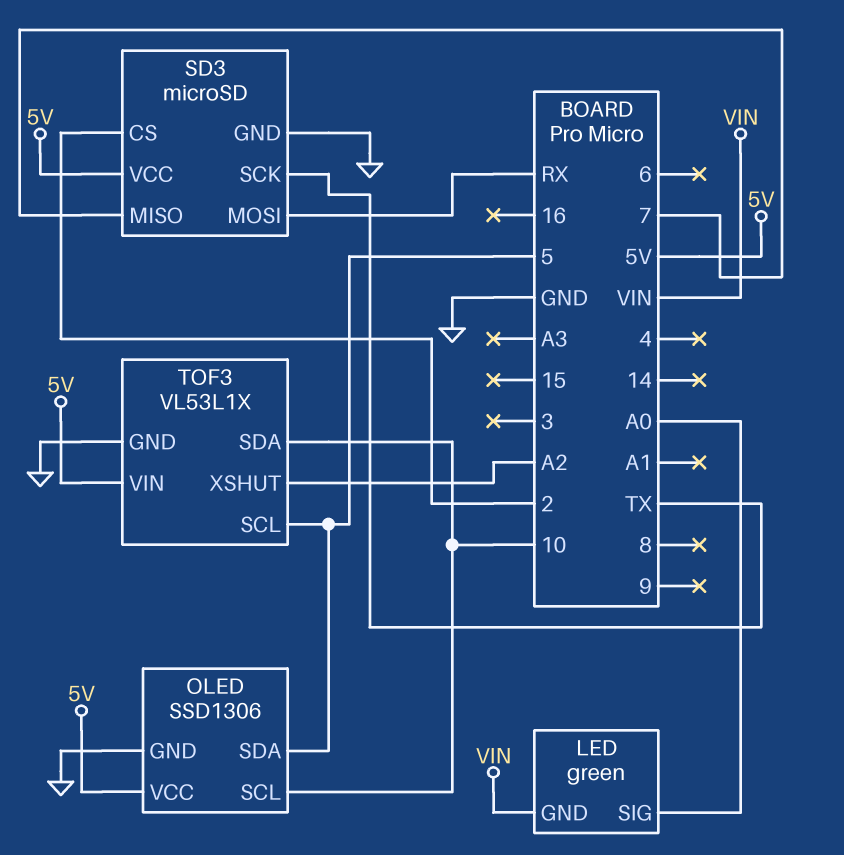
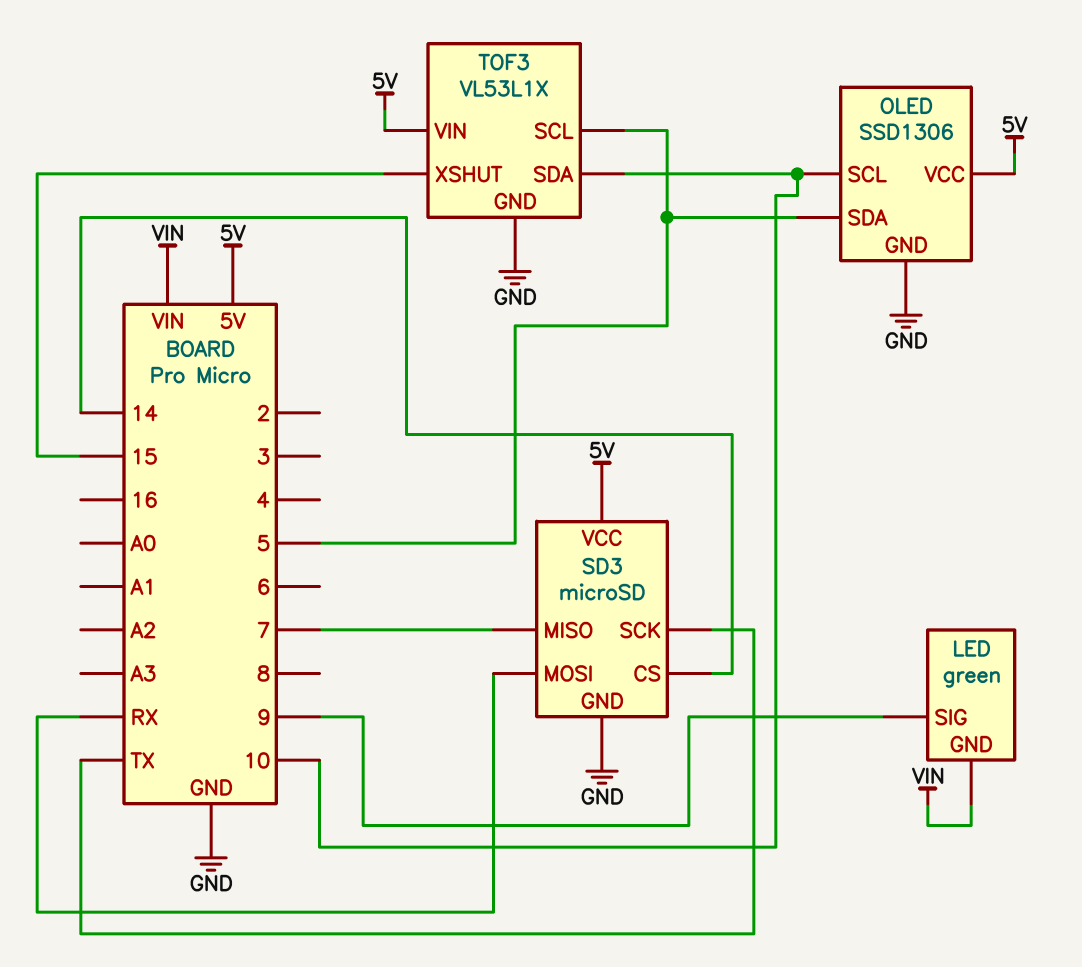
LED pin SIG: A0 -> 9
SD3 pin CS: 2 -> 14
TOF3 pin XSHUT: A2 -> 15

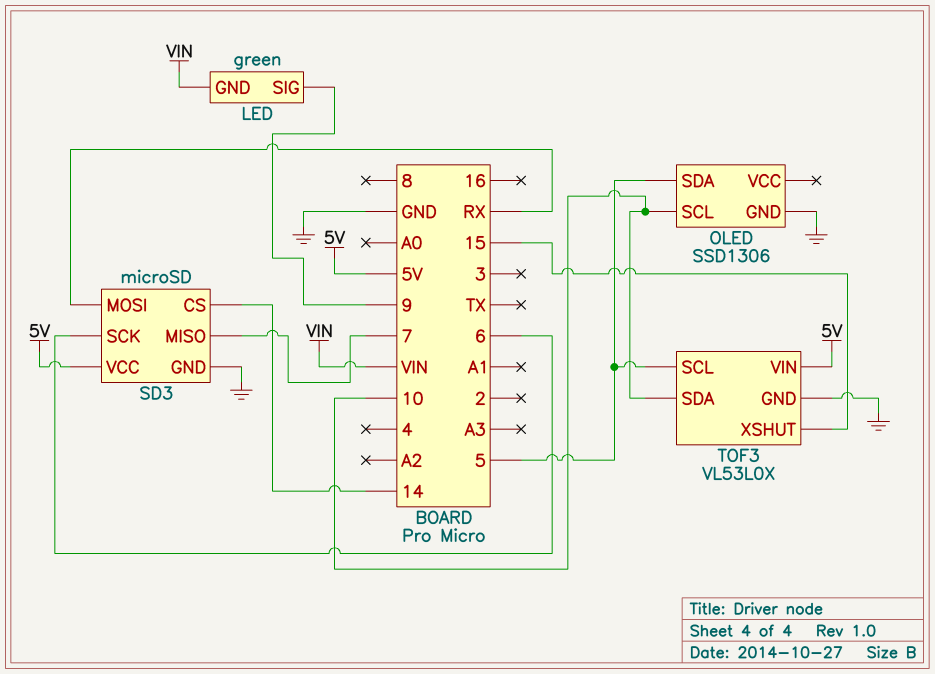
OLED pin VCC: 5V -> none
SD3 pin SCK: TX -> 6
TOF3: VL53L1X -> VL53L0X

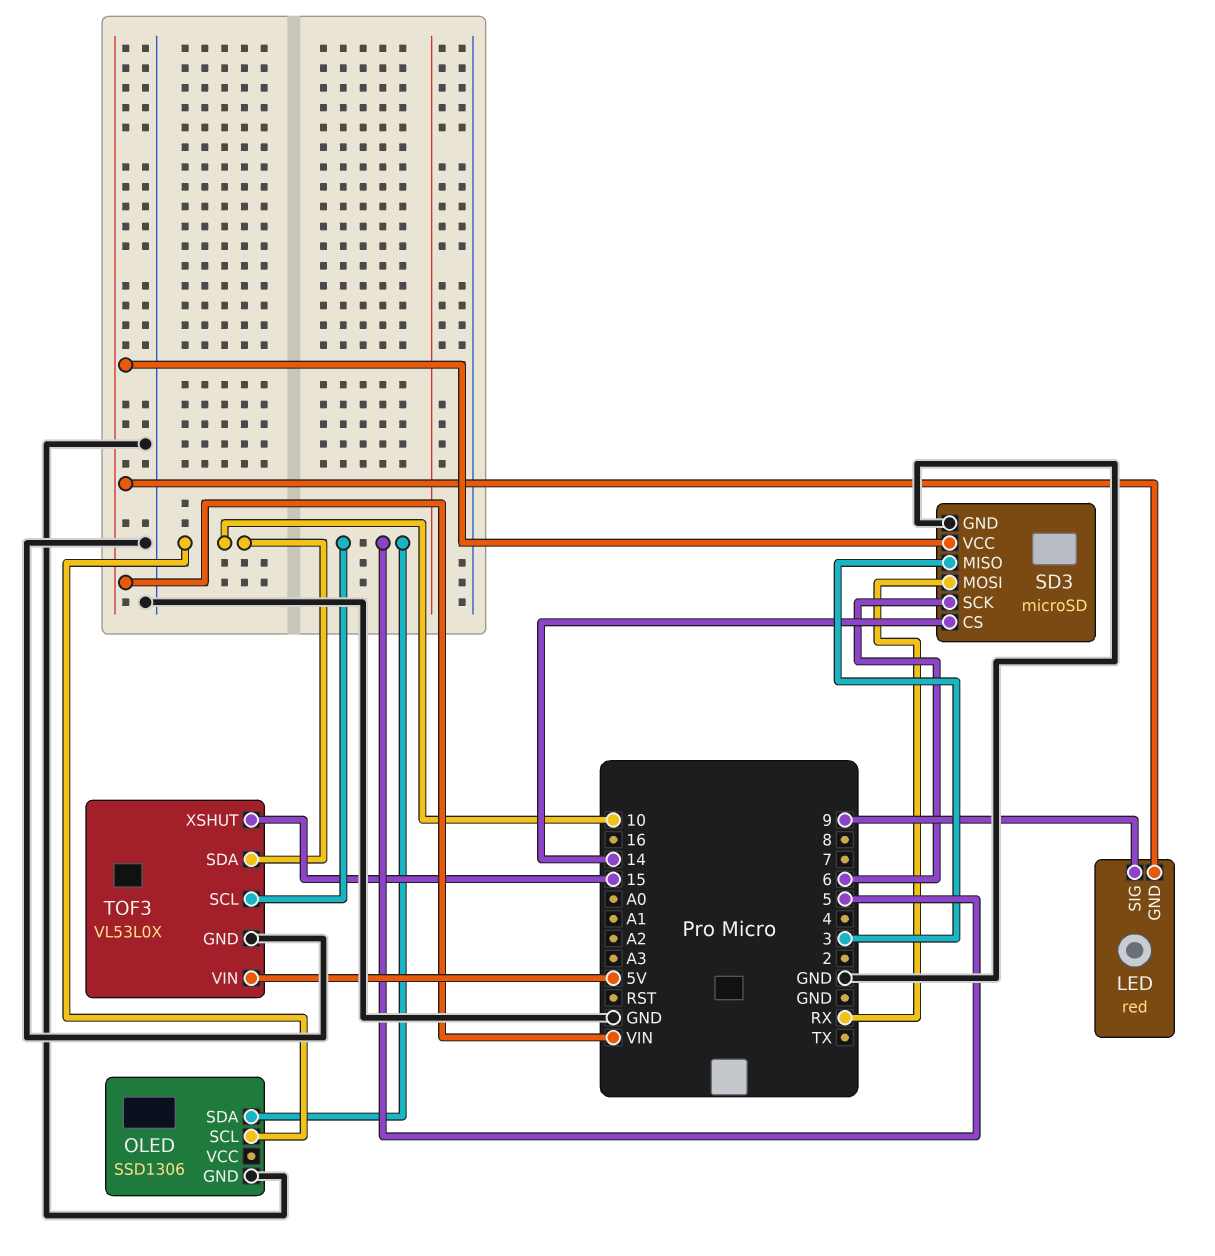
LED: green -> red
SD3 pin MISO: 7 -> 3
SD3 pin VCC: 5V -> VIN

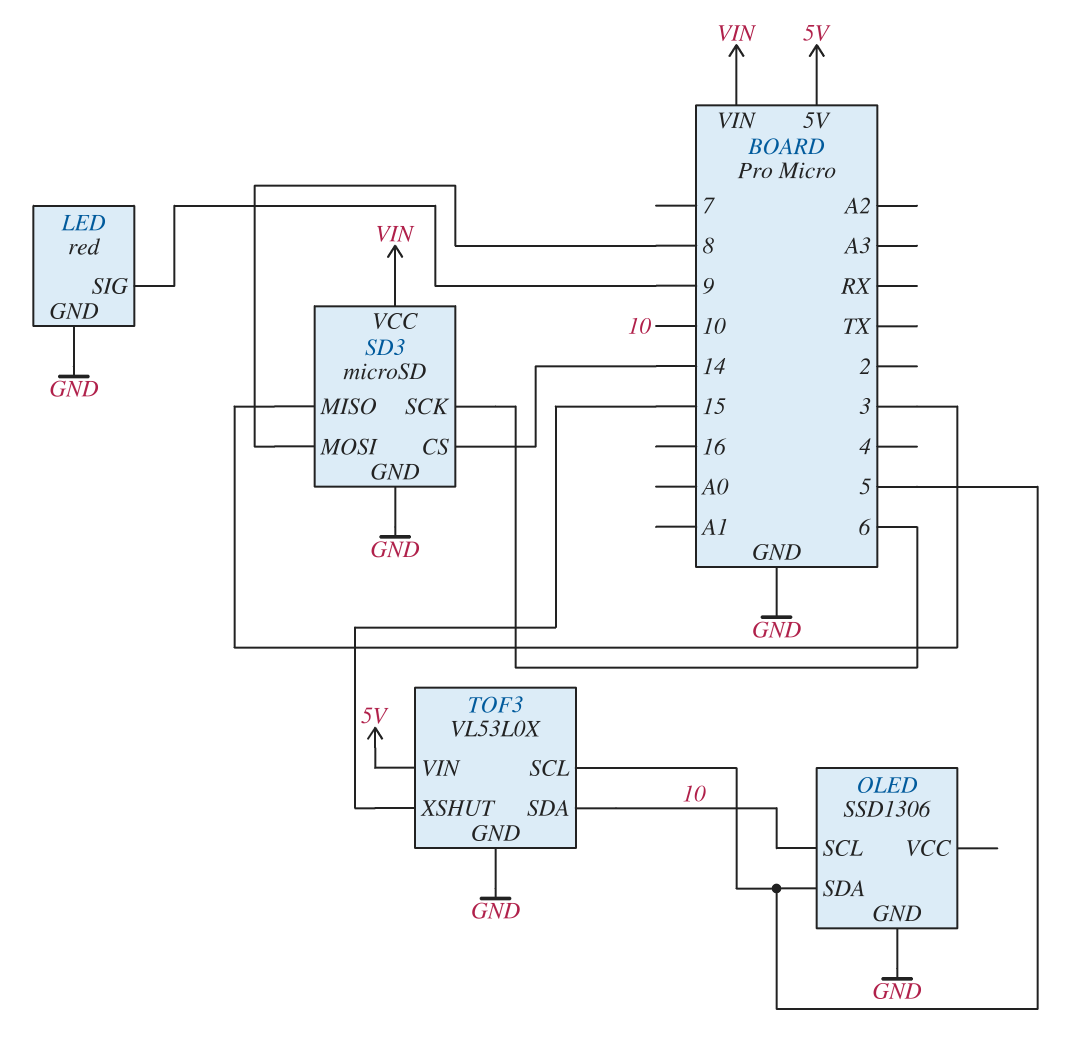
LED pin GND: VIN -> GND
SD3 pin MOSI: RX -> 8

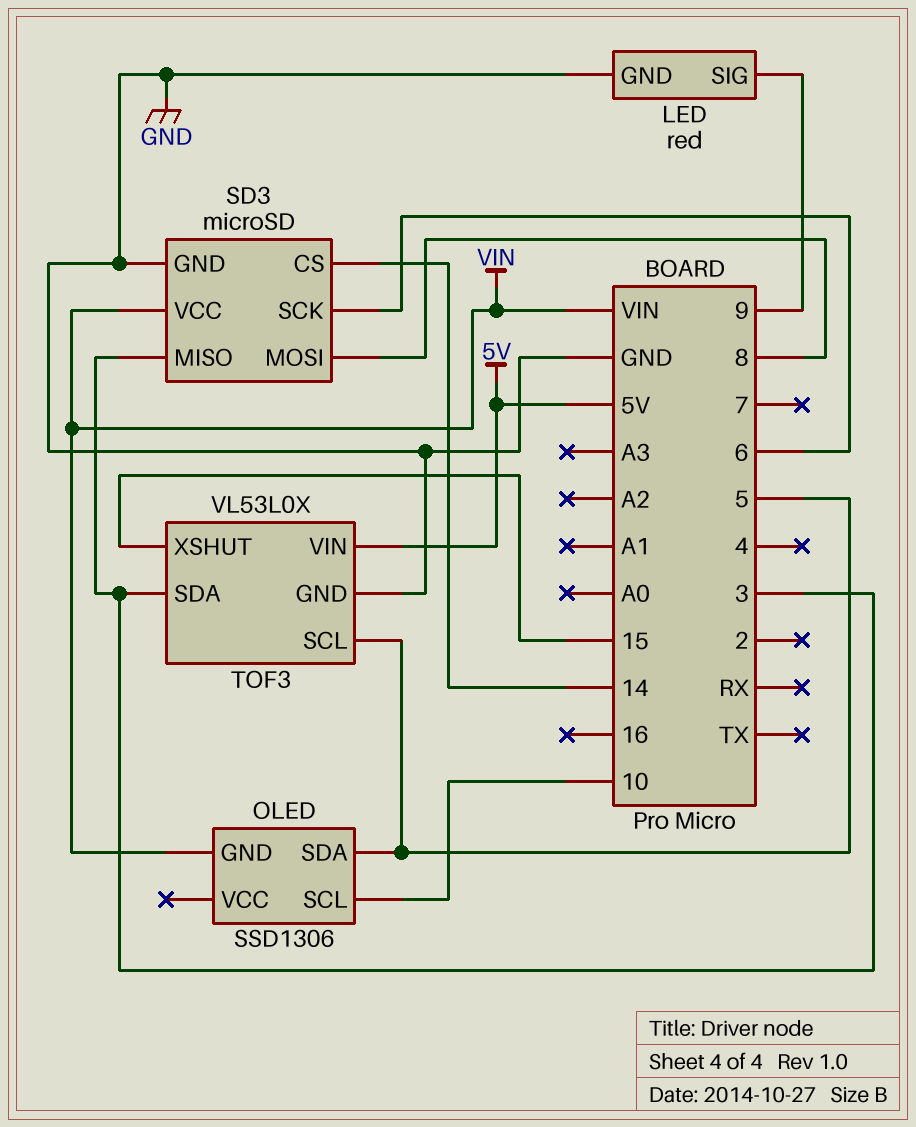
OLED pin GND: GND -> VIN
TOF3 pin SDA: 10 -> 3

